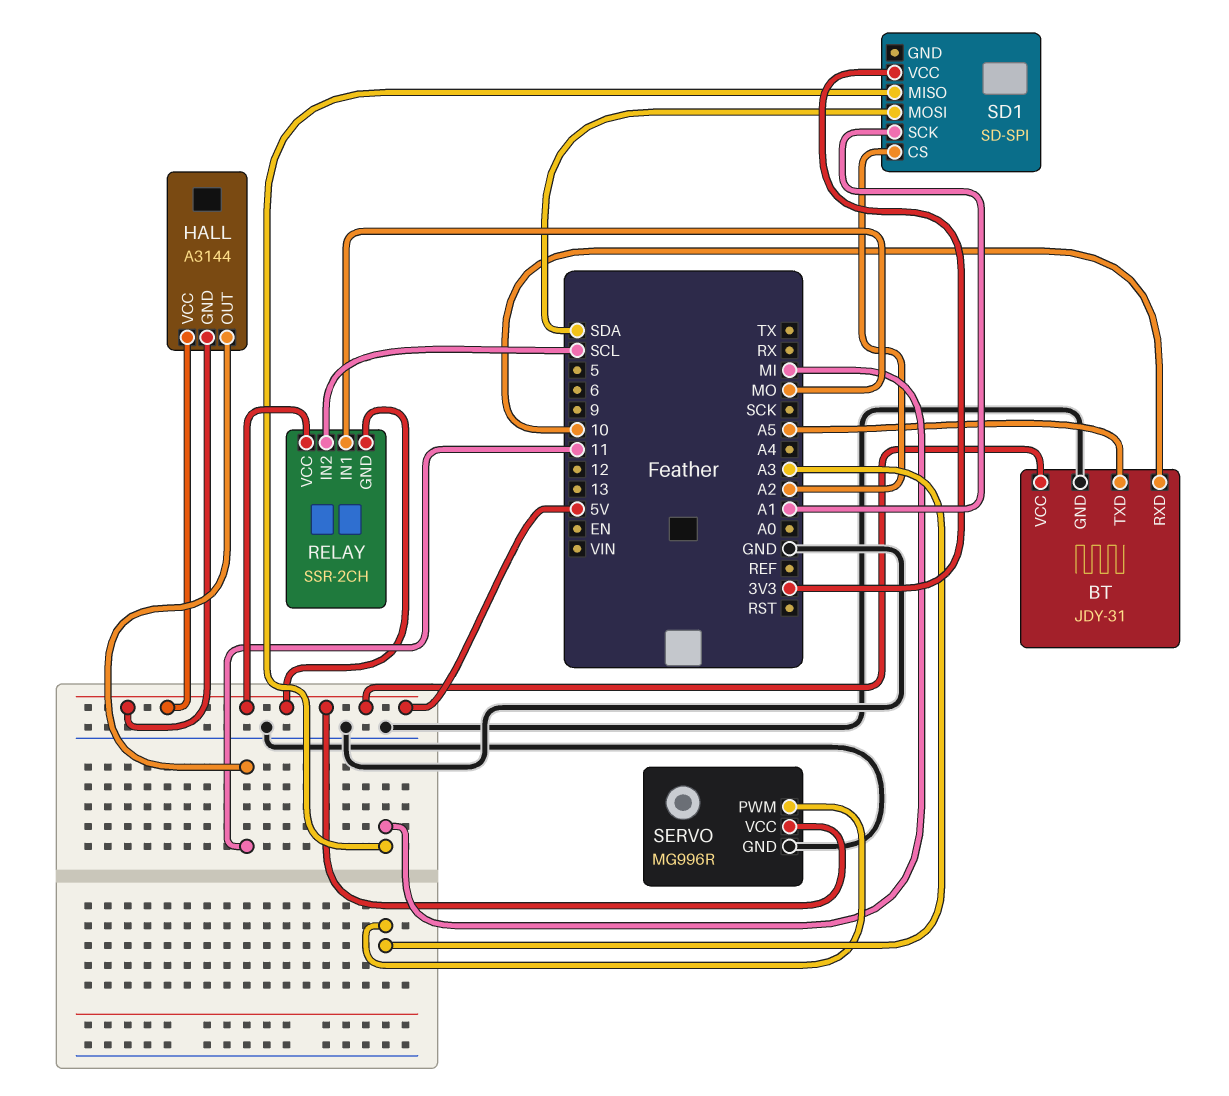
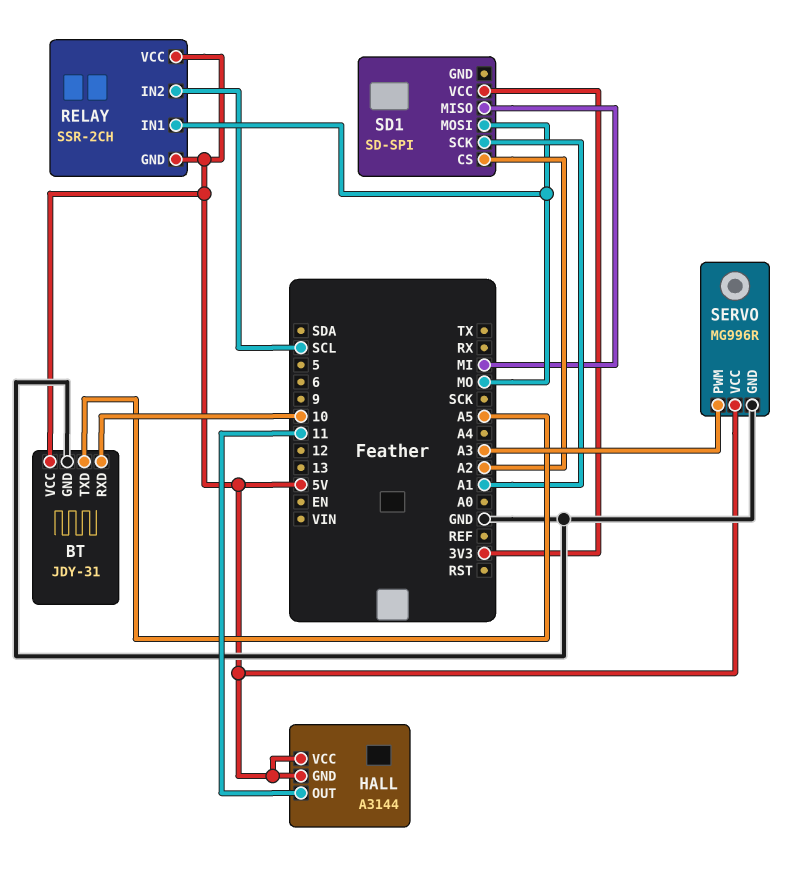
SD1 pin MOSI: SDA -> MO

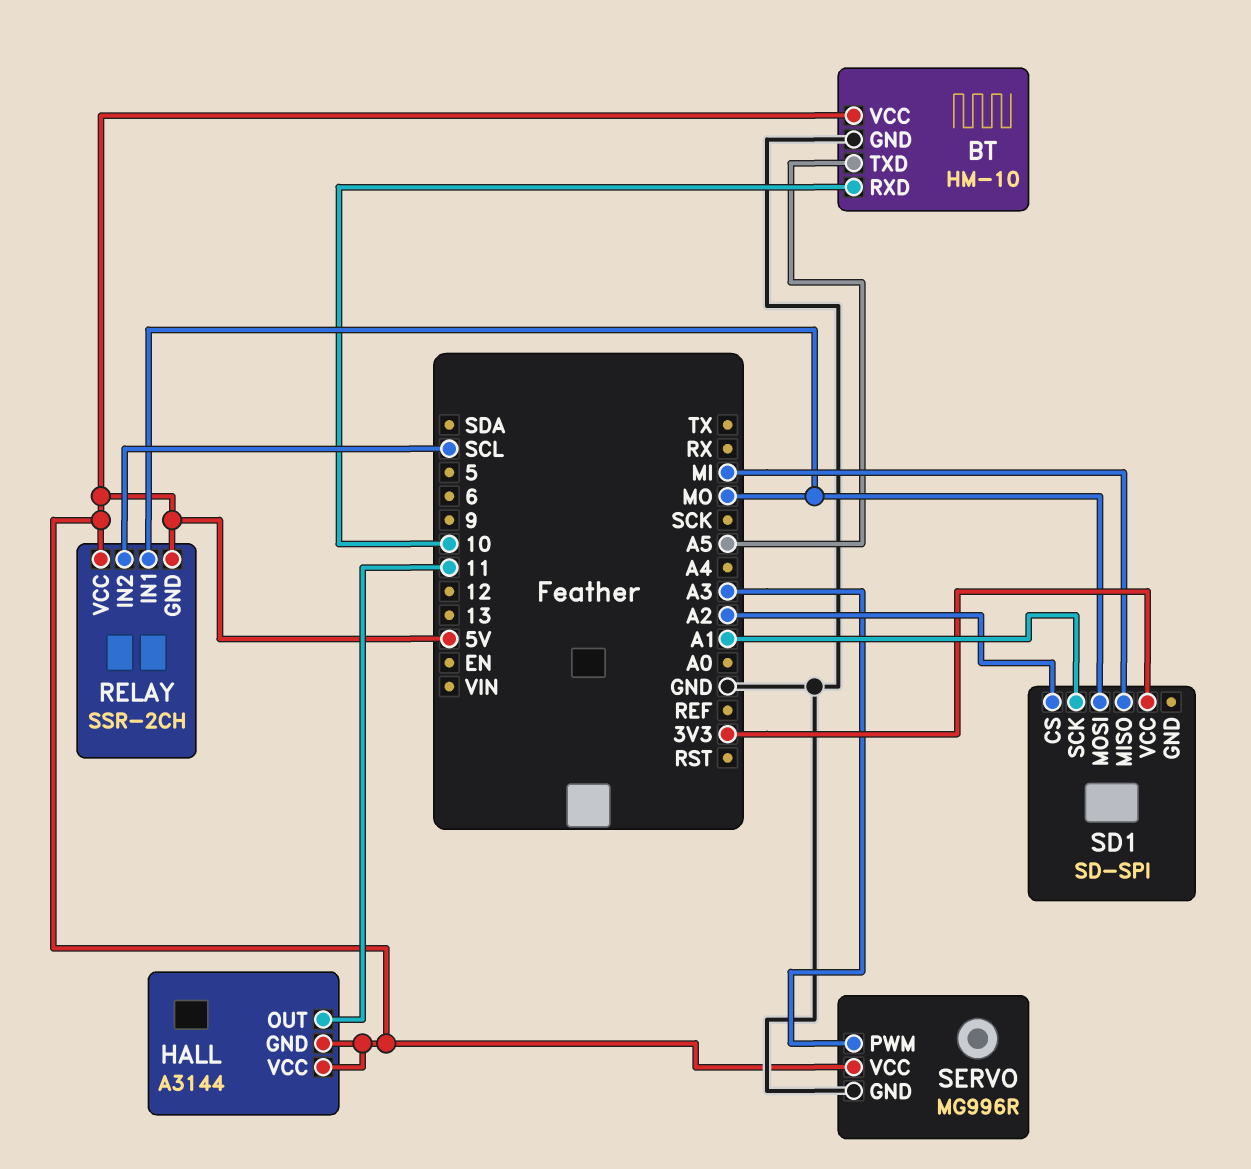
BT: JDY-31 -> HM-10

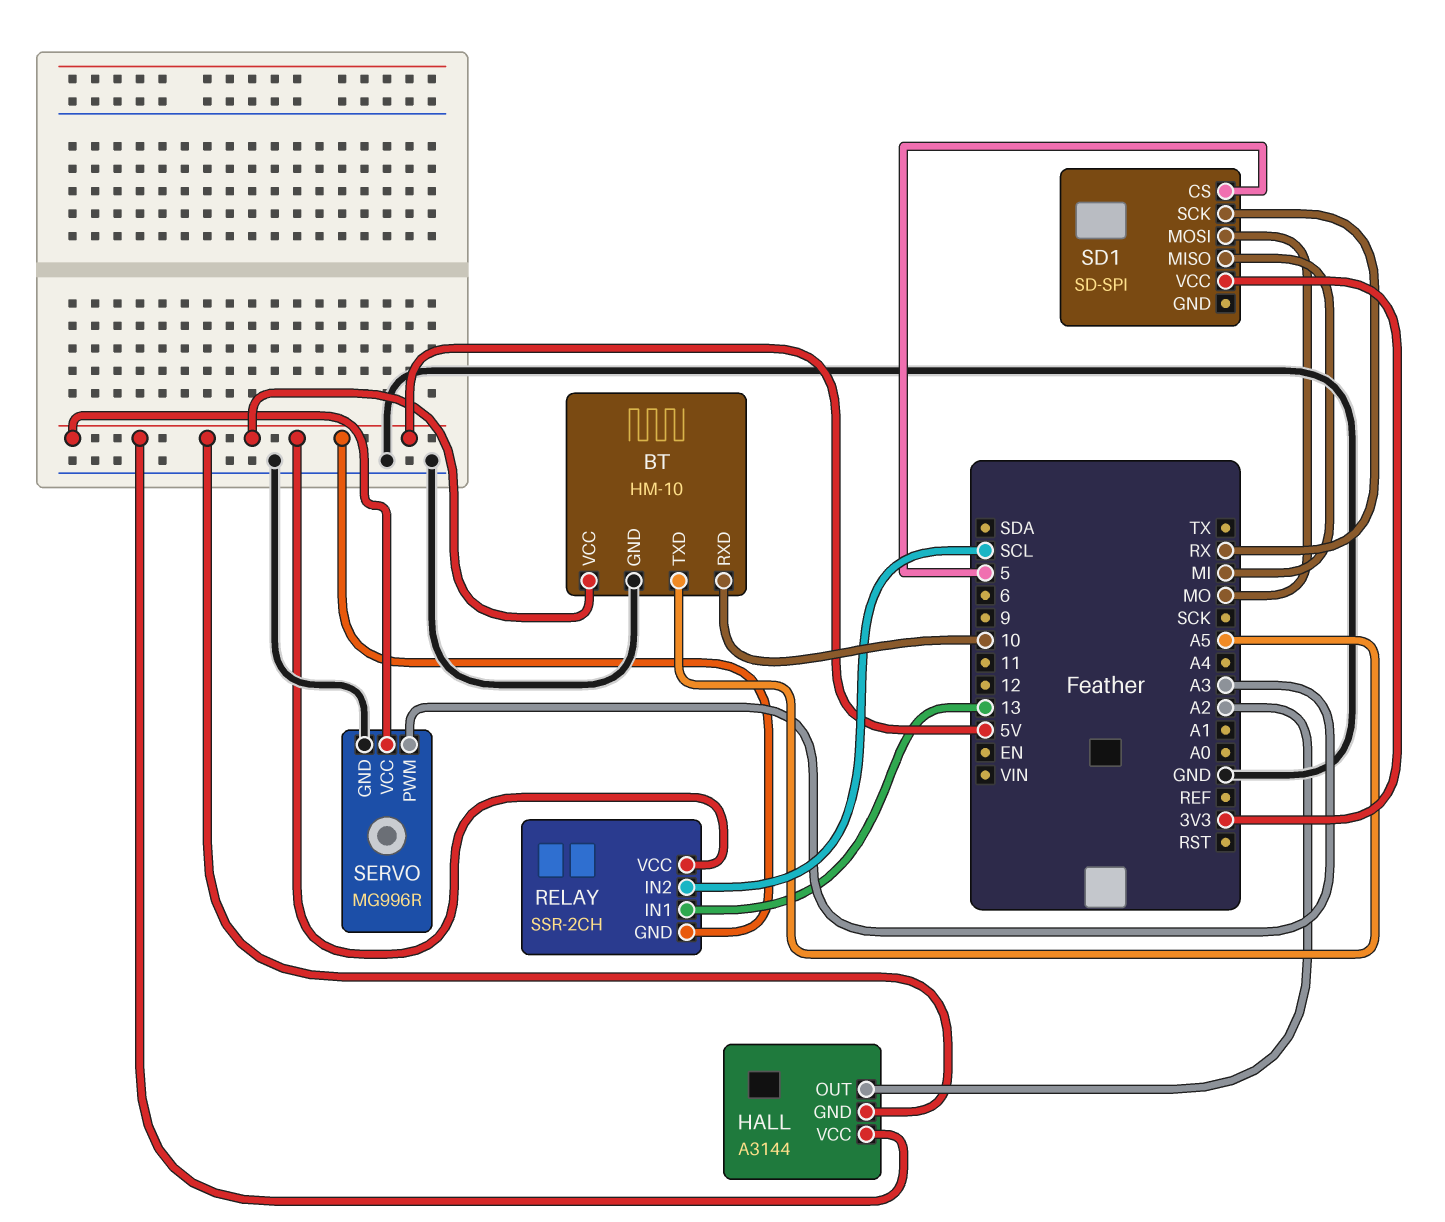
HALL pin OUT: 11 -> A2
RELAY pin IN1: MO -> 13
SD1 pin CS: A2 -> 5
SD1 pin SCK: A1 -> RX

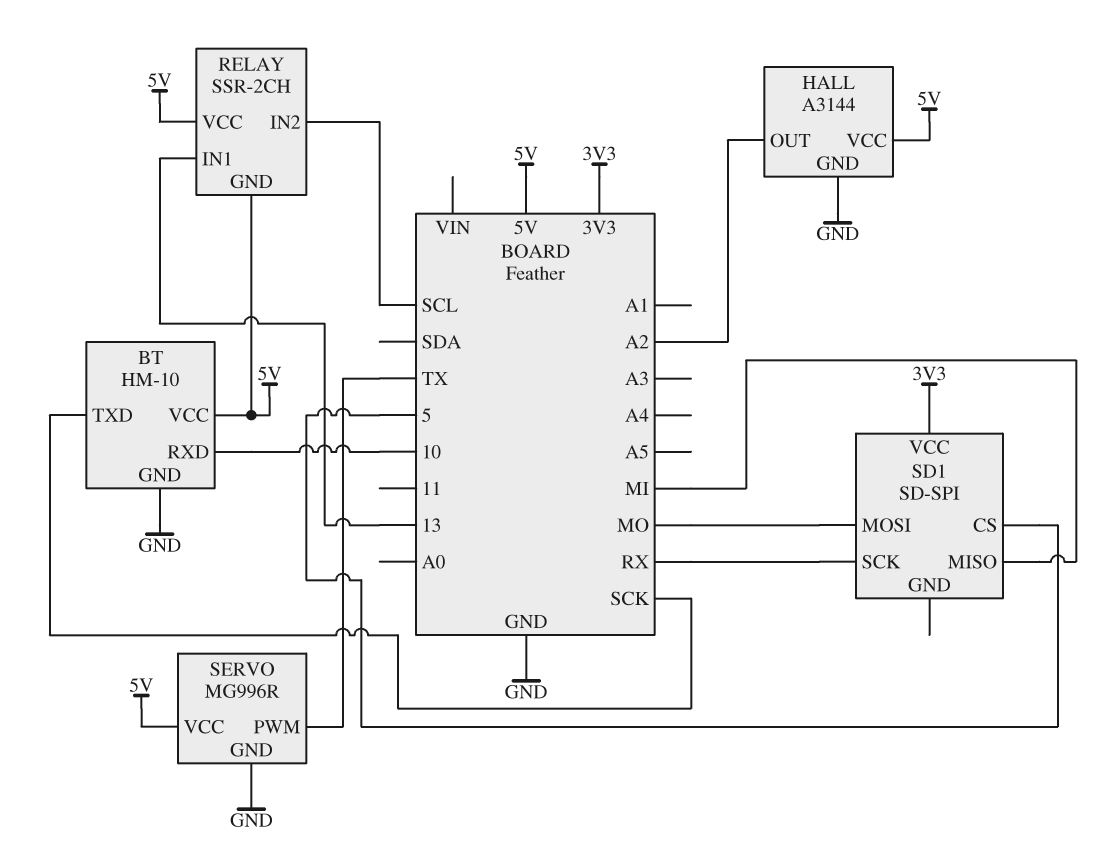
BT pin TXD: A5 -> SCK
HALL pin GND: 5V -> GND
SERVO pin PWM: A3 -> TX

